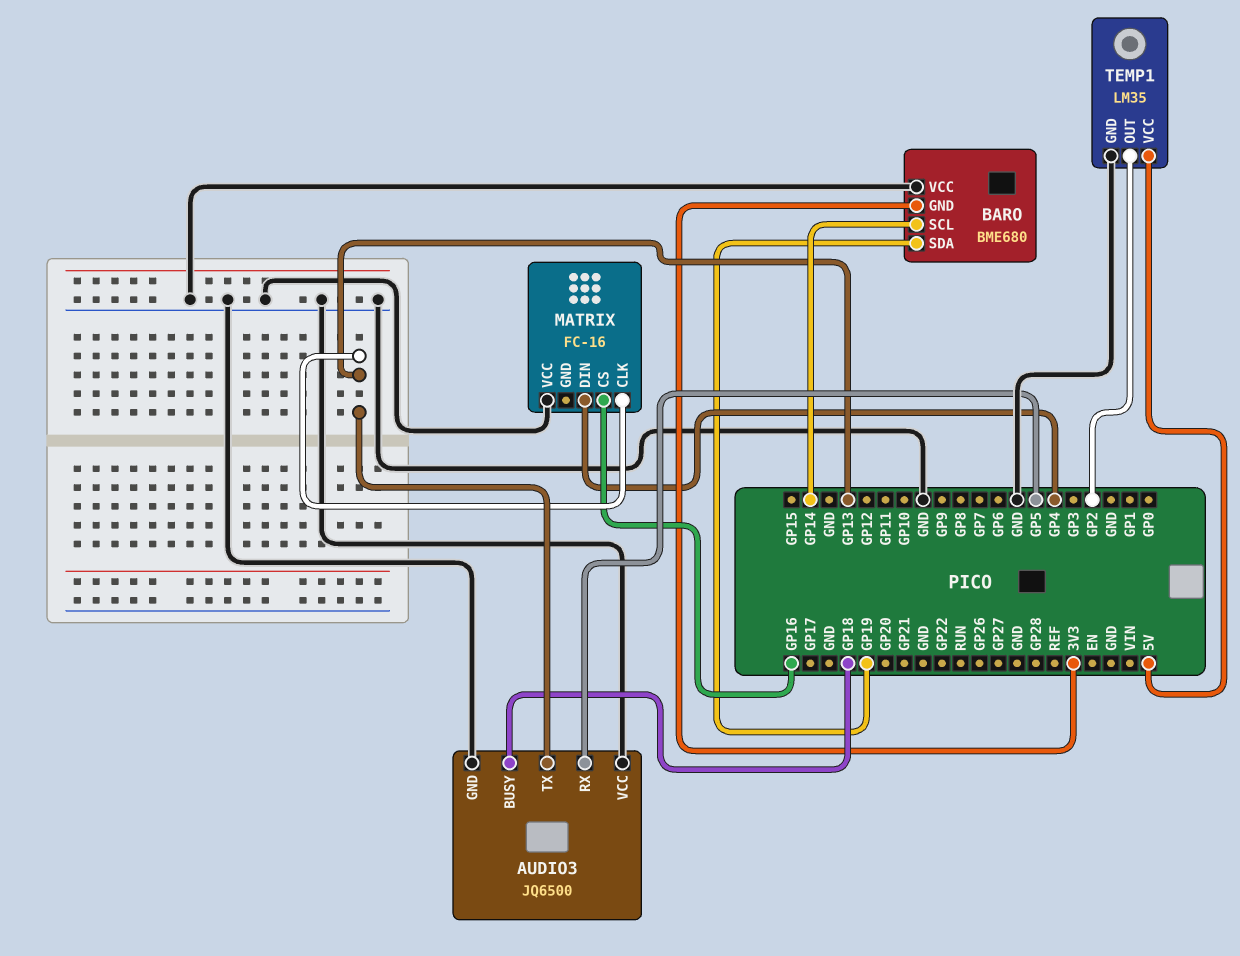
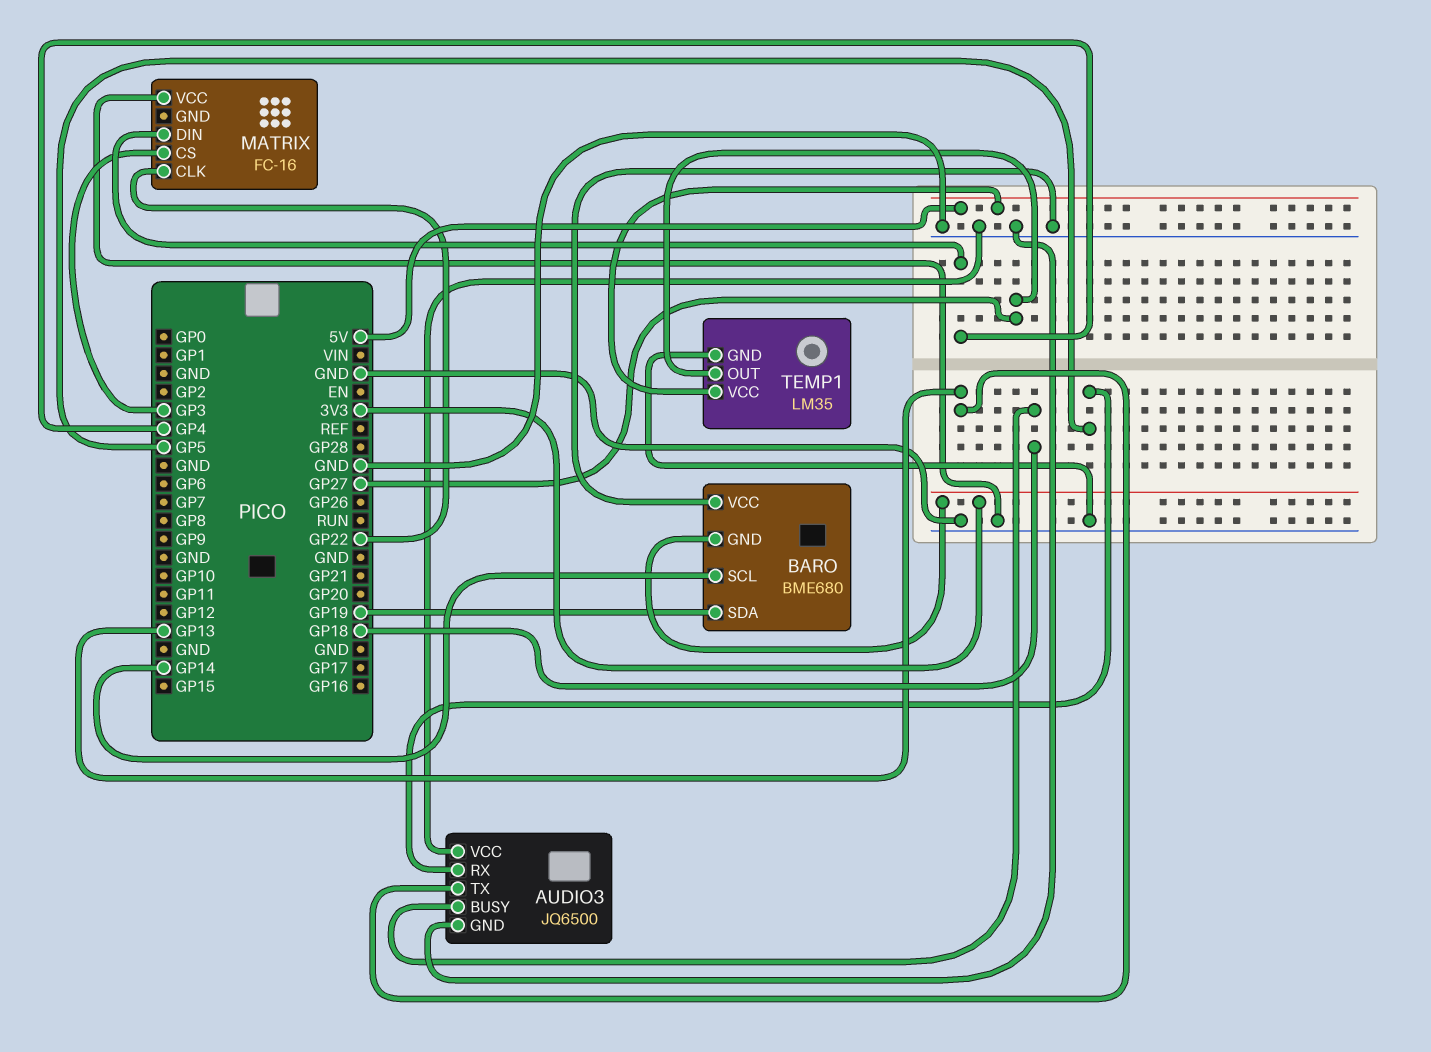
MATRIX pin CLK: GP13 -> GP22
MATRIX pin CS: GP16 -> GP3
TEMP1 pin OUT: GP2 -> GP27

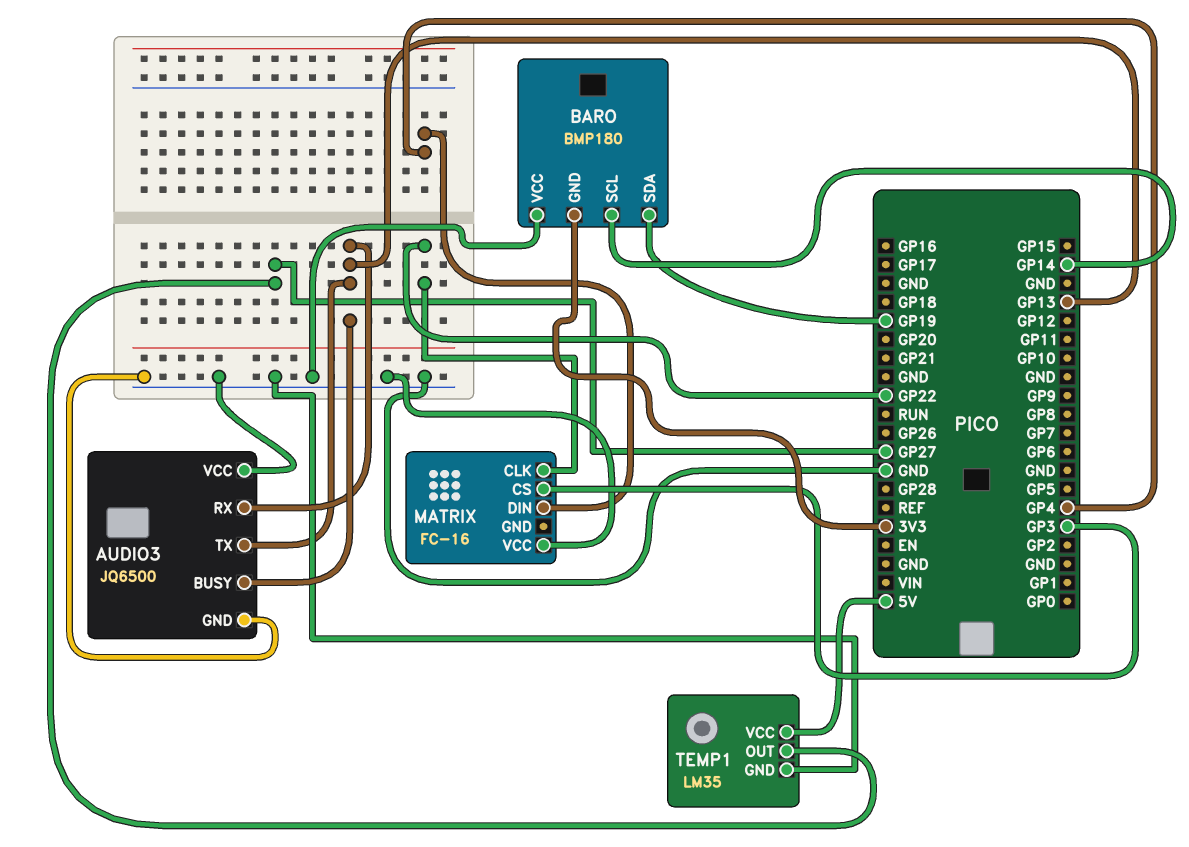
AUDIO3 pin BUSY: GP18 -> GP13
AUDIO3 pin RX: GP5 -> GP13
BARO: BME680 -> BMP180

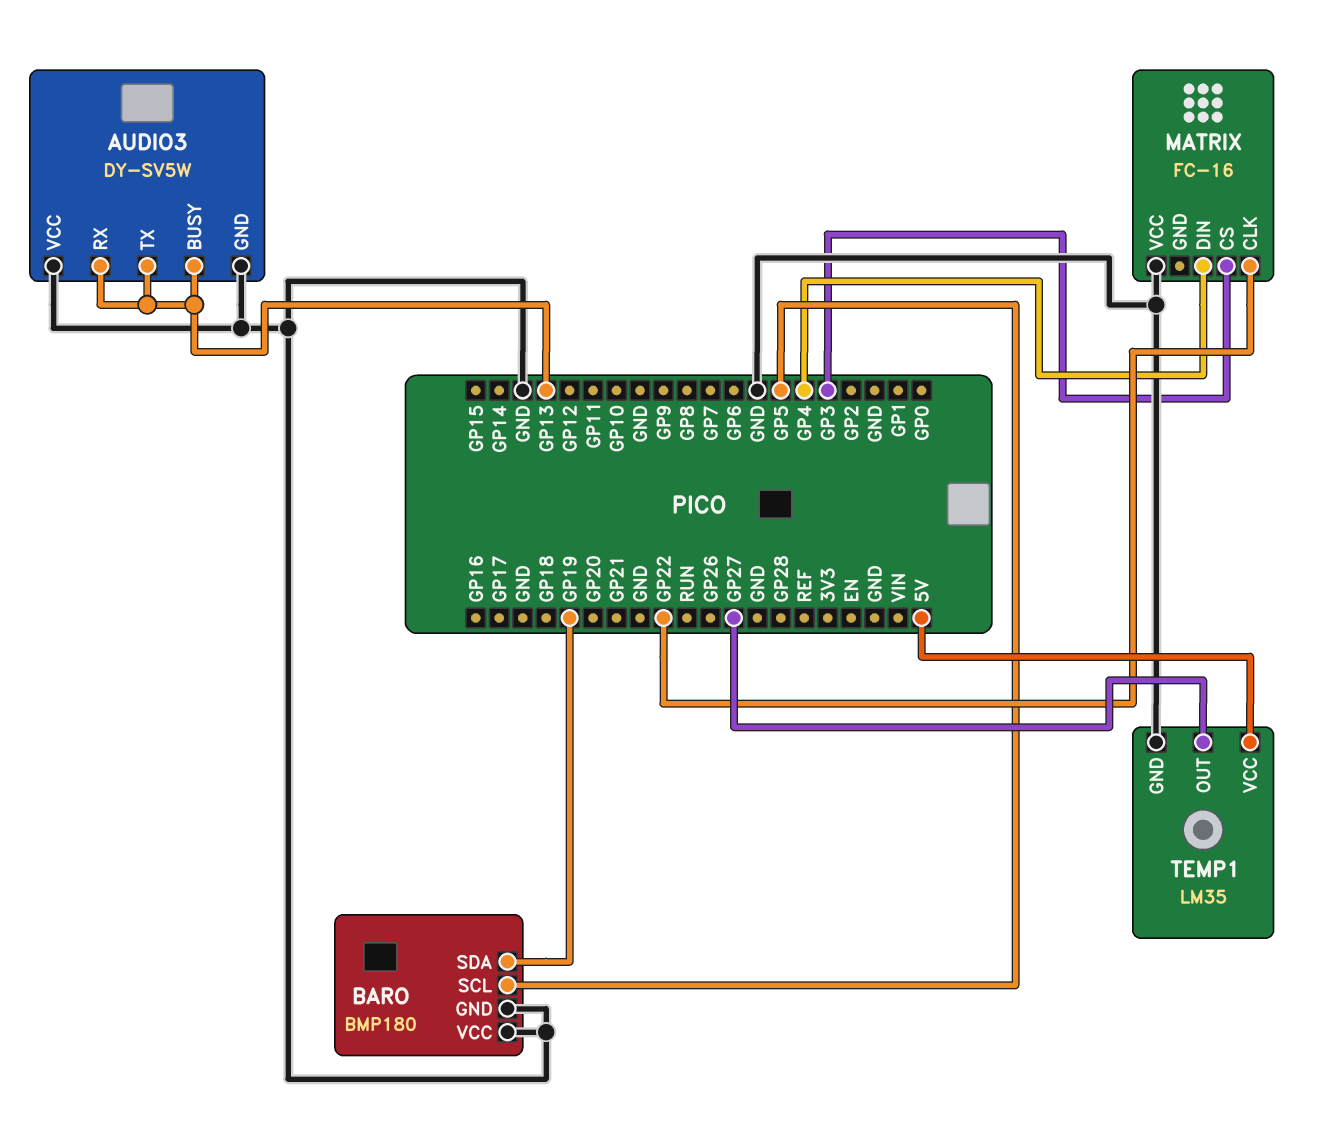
AUDIO3: JQ6500 -> DY-SV5W
BARO pin GND: 3V3 -> GND
BARO pin SCL: GP14 -> GP5

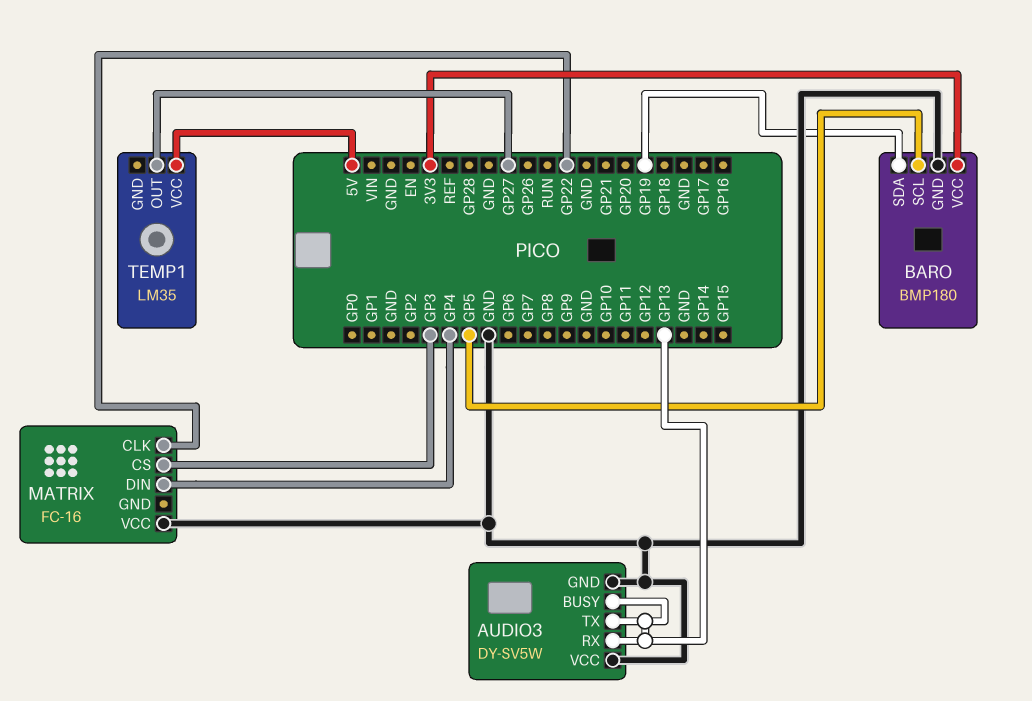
BARO pin VCC: GND -> 3V3
TEMP1 pin GND: GND -> none

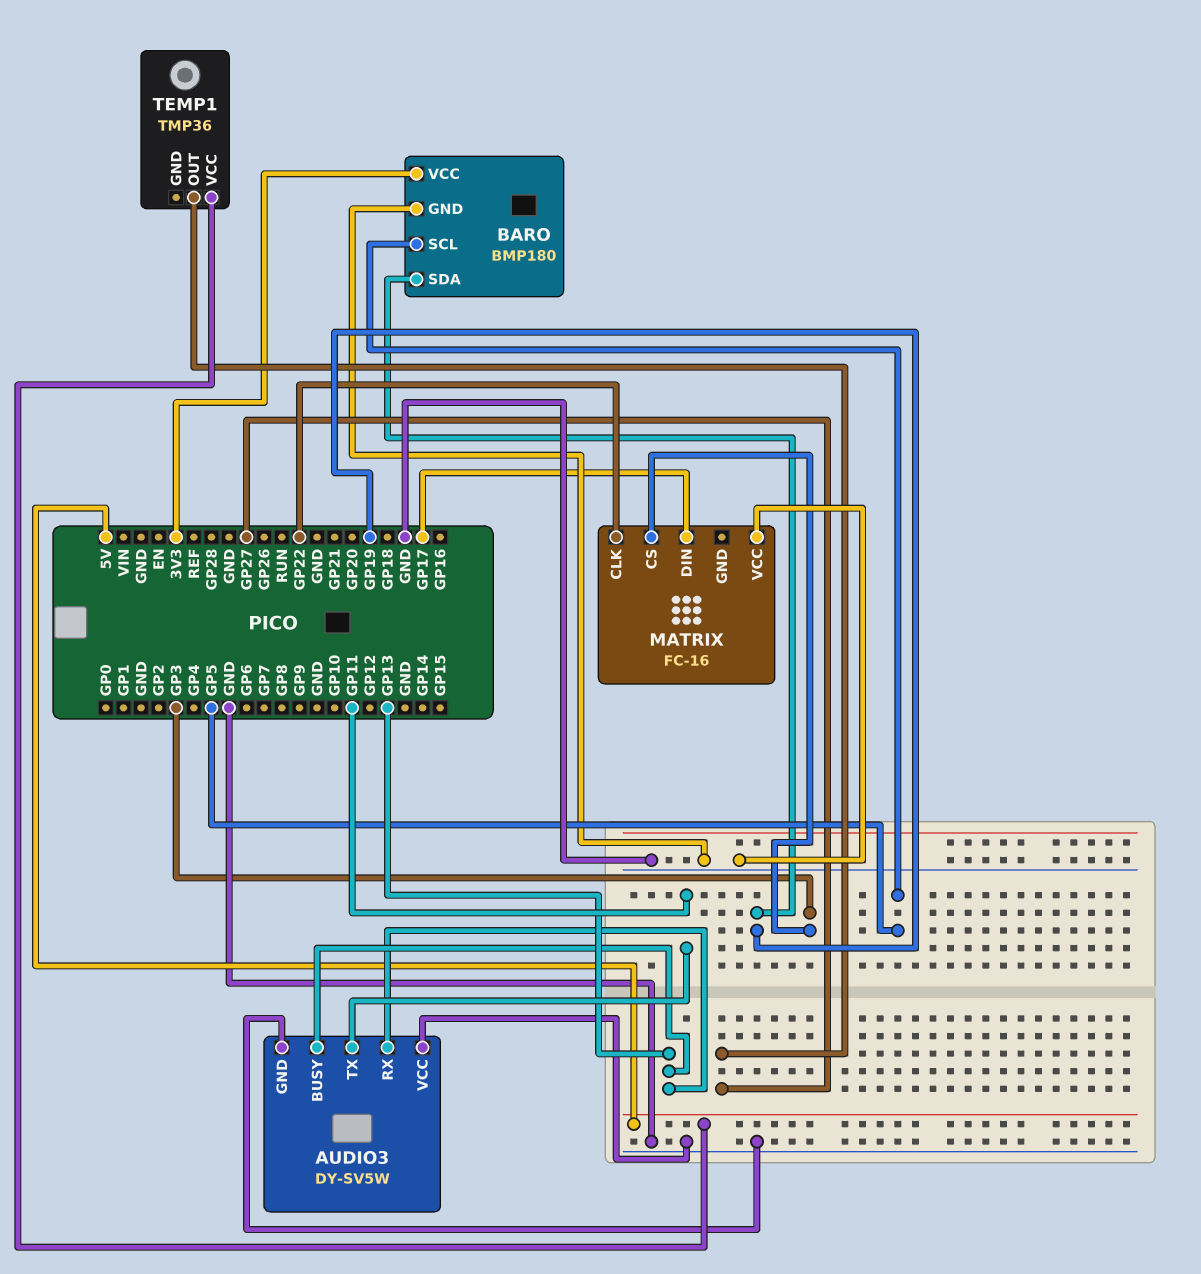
AUDIO3 pin TX: GP13 -> GP11
MATRIX pin DIN: GP4 -> GP17
TEMP1: LM35 -> TMP36

